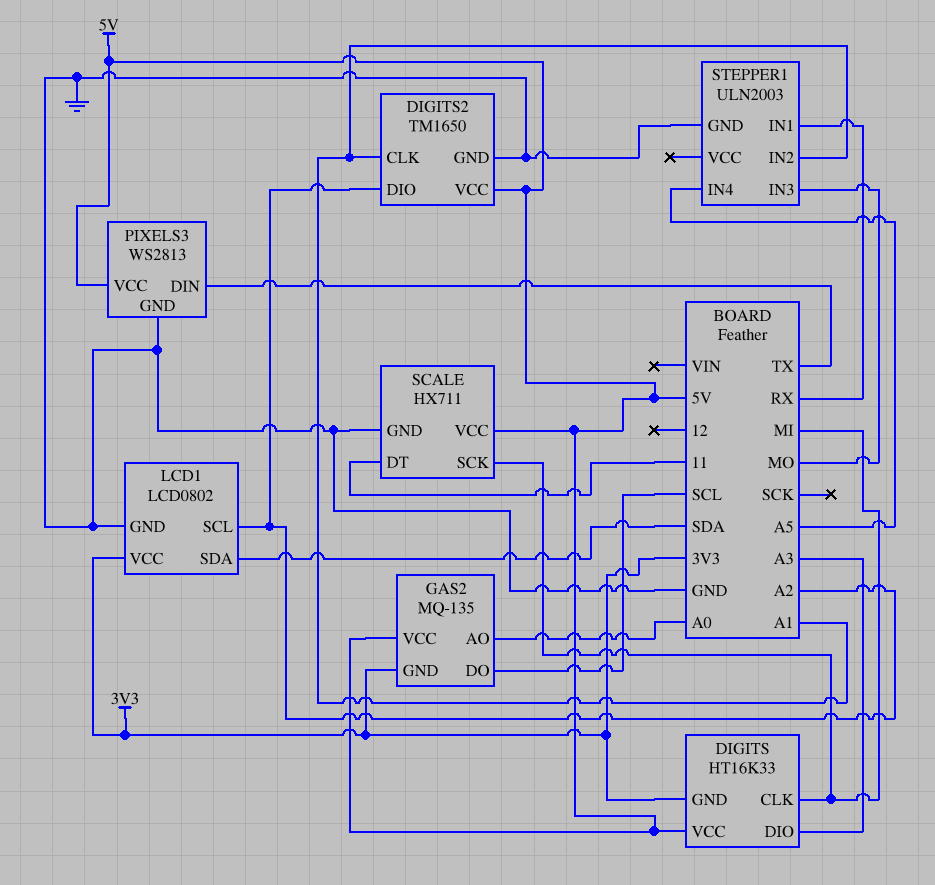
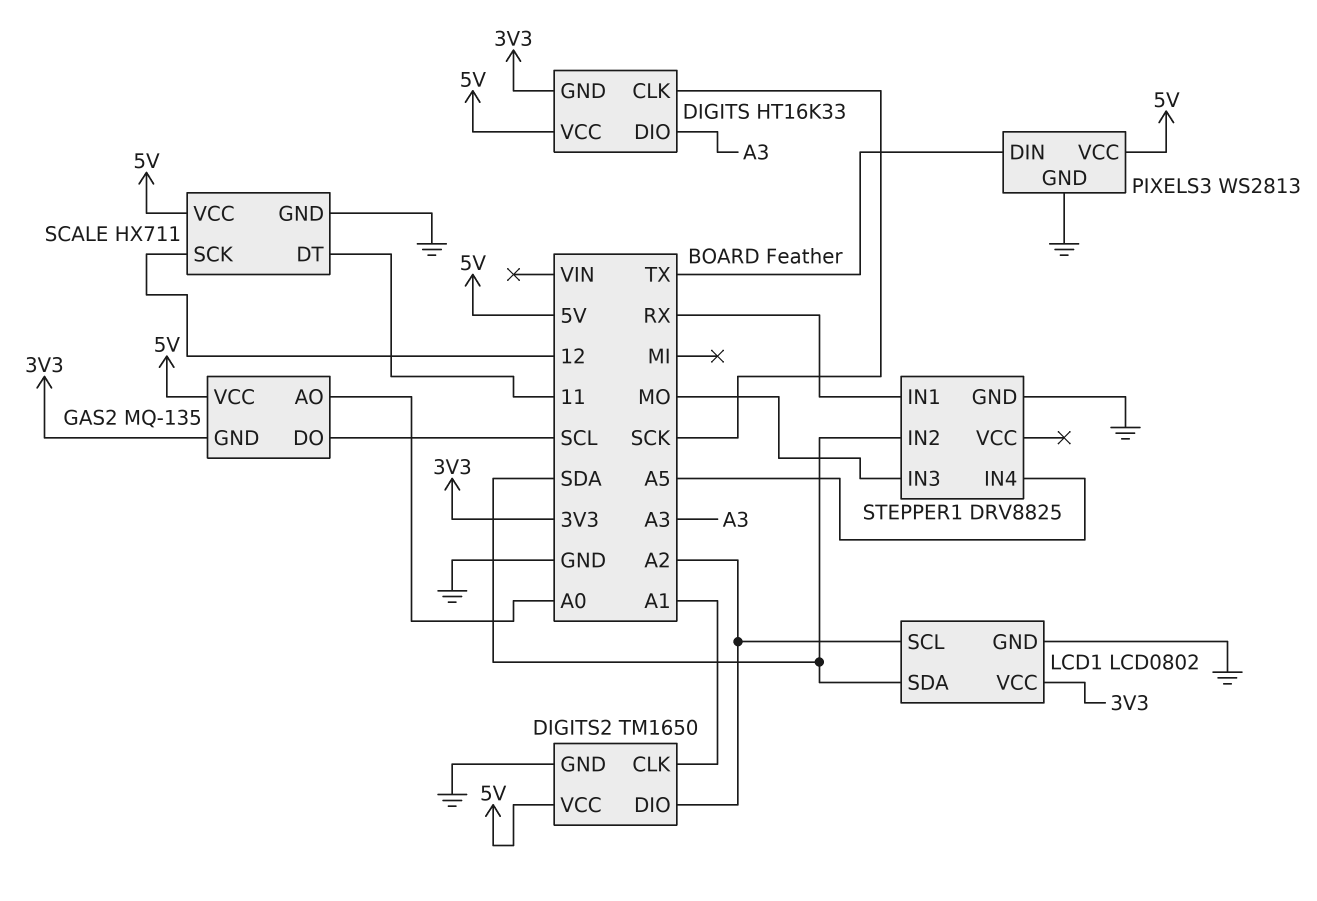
DIGITS pin CLK: MI -> SCK
SCALE pin SCK: MI -> 12
STEPPER1: ULN2003 -> DRV8825
STEPPER1 pin IN2: A1 -> SDA

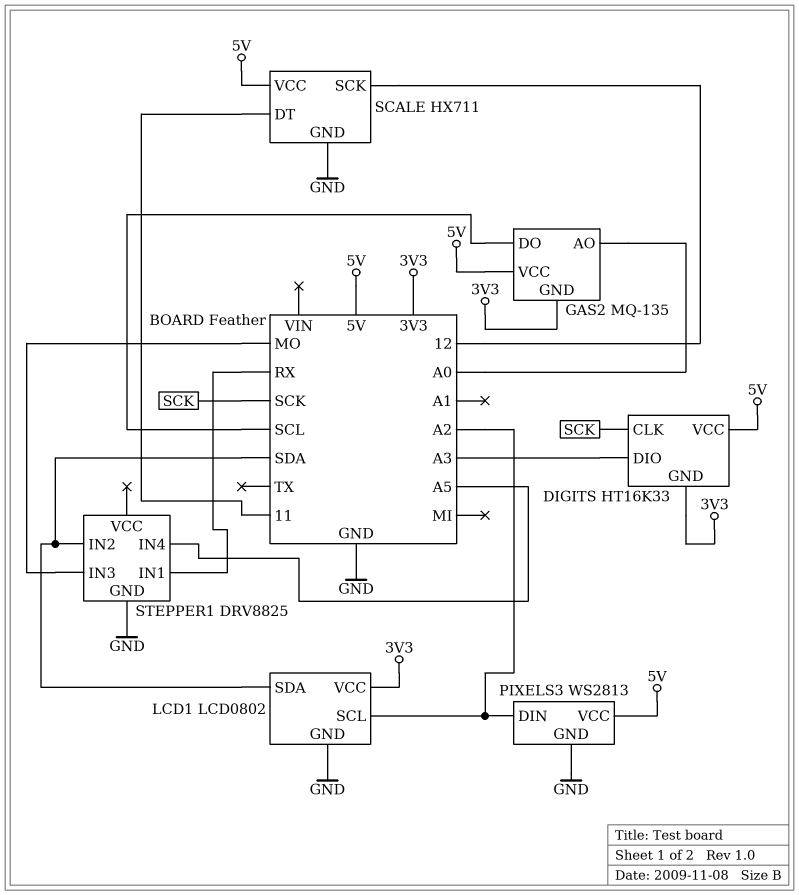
DIGITS2: TM1650 -> none
DIGITS2 pin CLK: A1 -> none
DIGITS2 pin DIO: A2 -> none
DIGITS2 pin GND: GND -> none
DIGITS2 pin VCC: 5V -> none
PIXELS3 pin DIN: TX -> A2

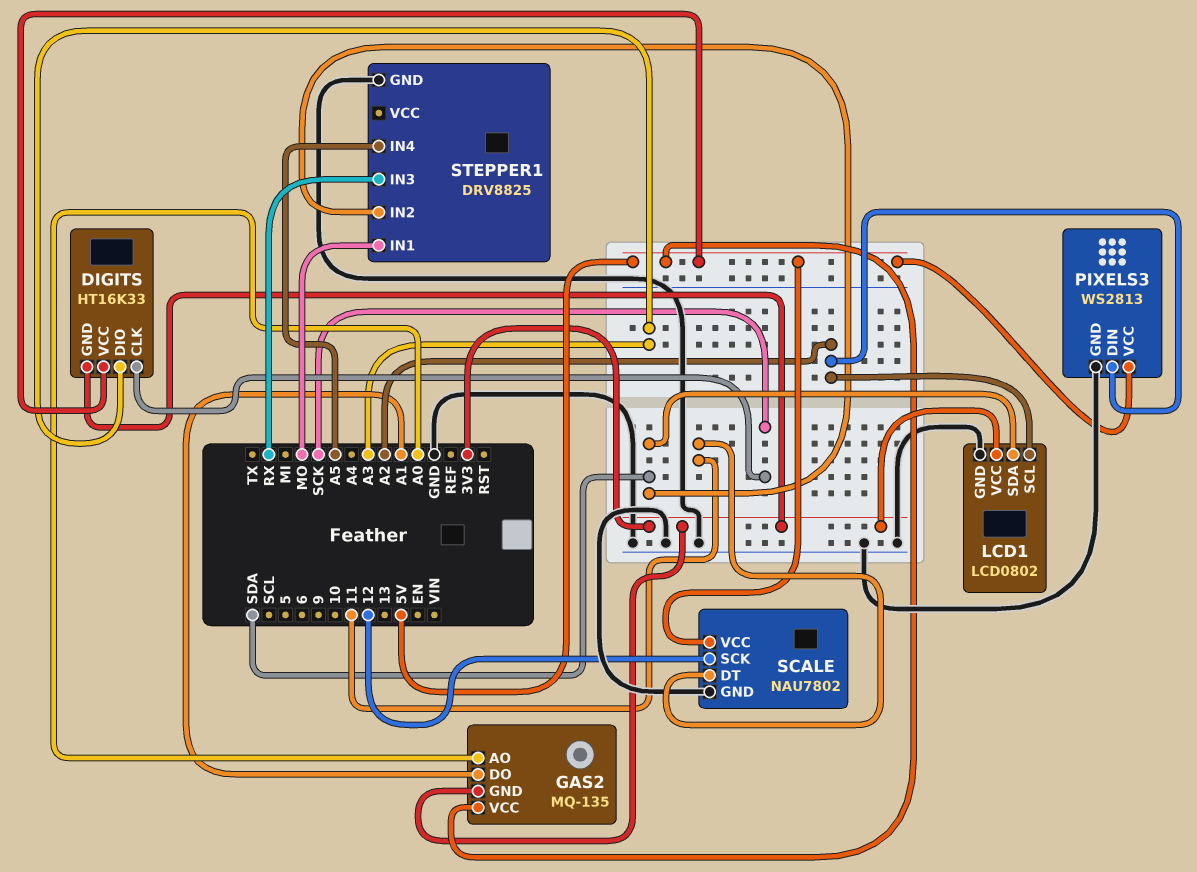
GAS2 pin DO: SCL -> A1
SCALE: HX711 -> NAU7802
STEPPER1 pin IN1: RX -> MO
STEPPER1 pin IN3: MO -> RX

